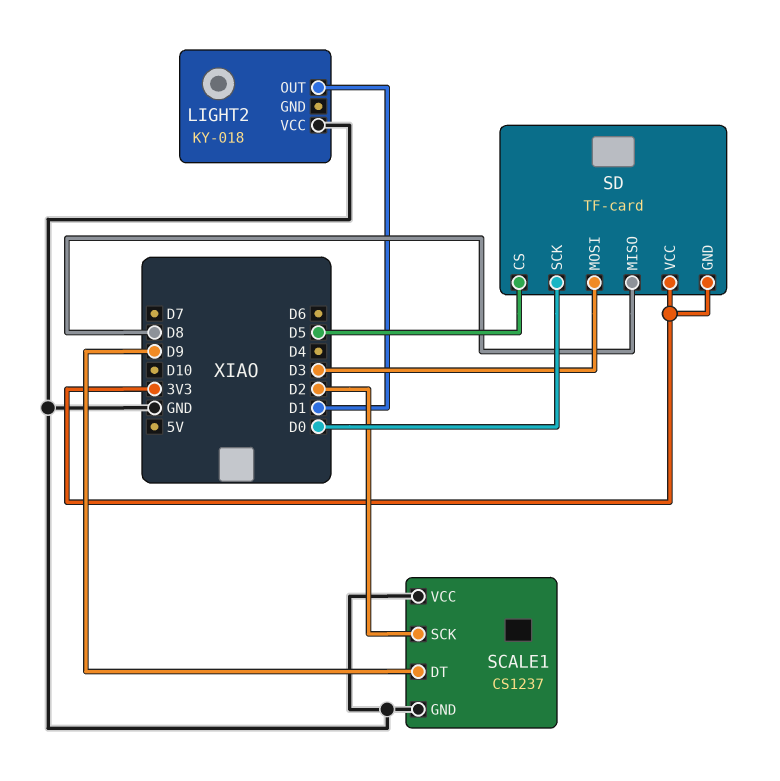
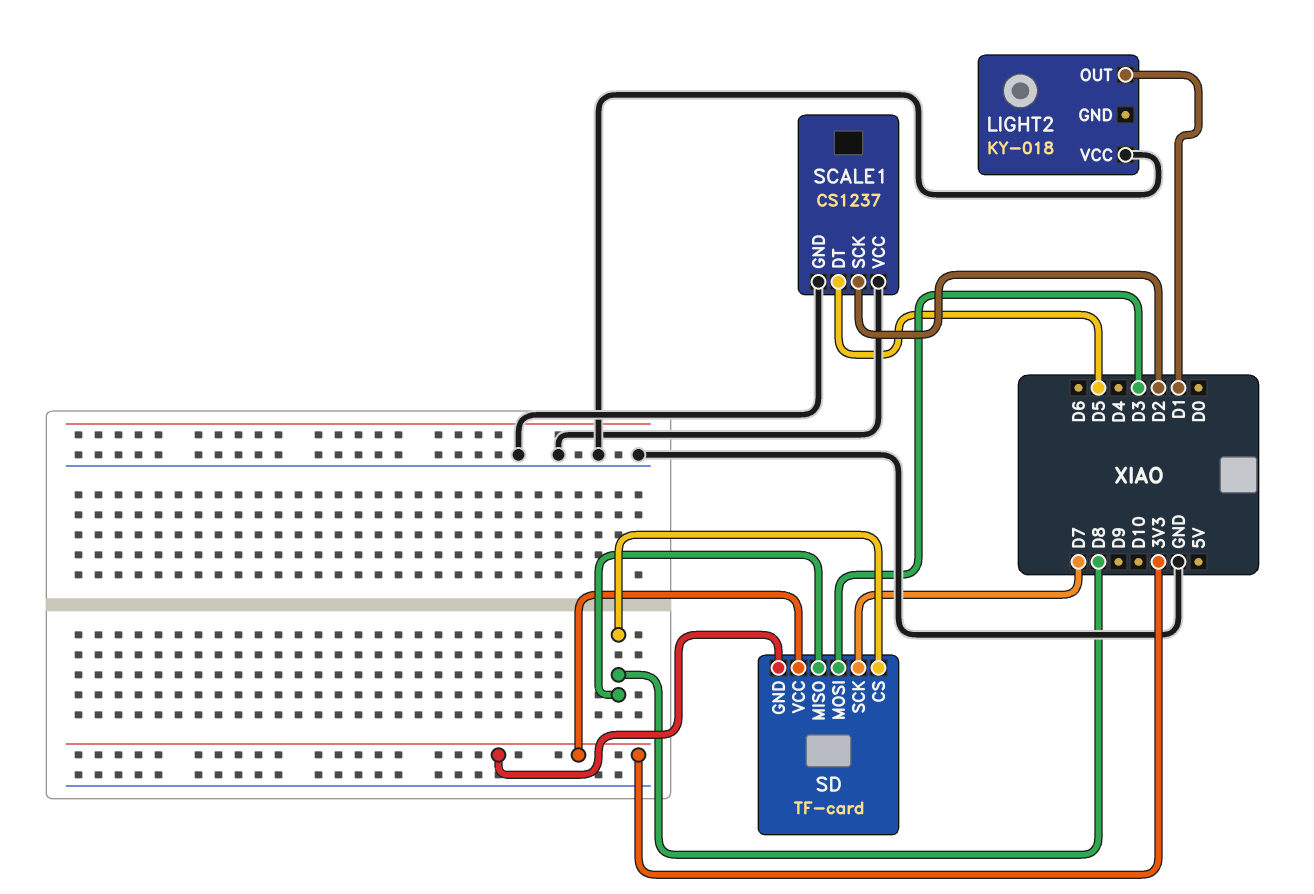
SCALE1 pin DT: D9 -> D5
SD pin CS: D5 -> D8
SD pin SCK: D0 -> D7

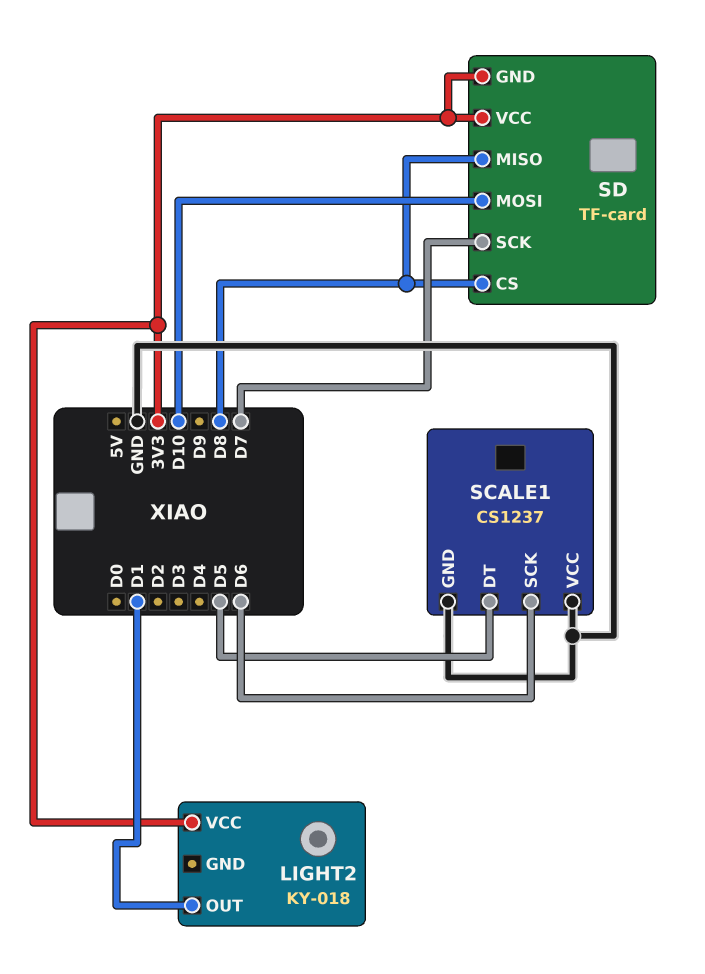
LIGHT2 pin VCC: GND -> 3V3
SCALE1 pin SCK: D2 -> D6
SD pin MOSI: D3 -> D10

